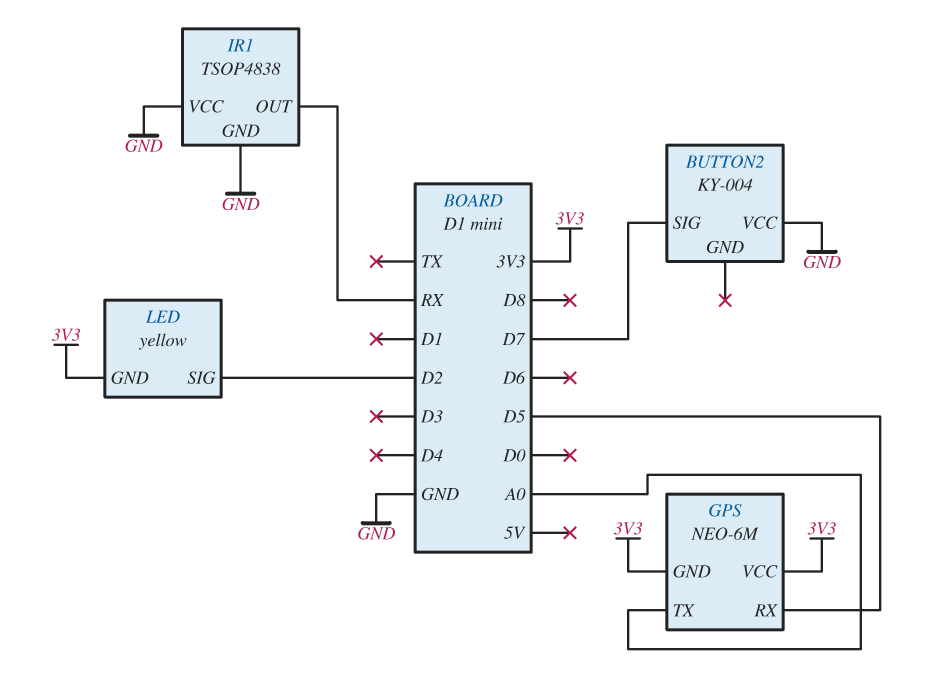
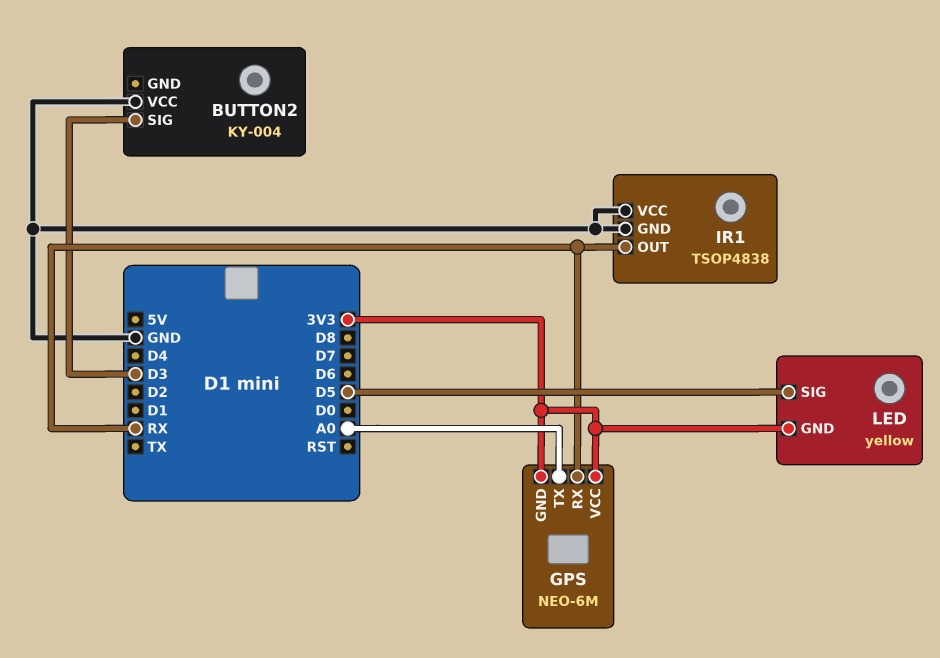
BUTTON2 pin SIG: D7 -> D3
GPS pin RX: D5 -> RX
LED pin SIG: D2 -> D5

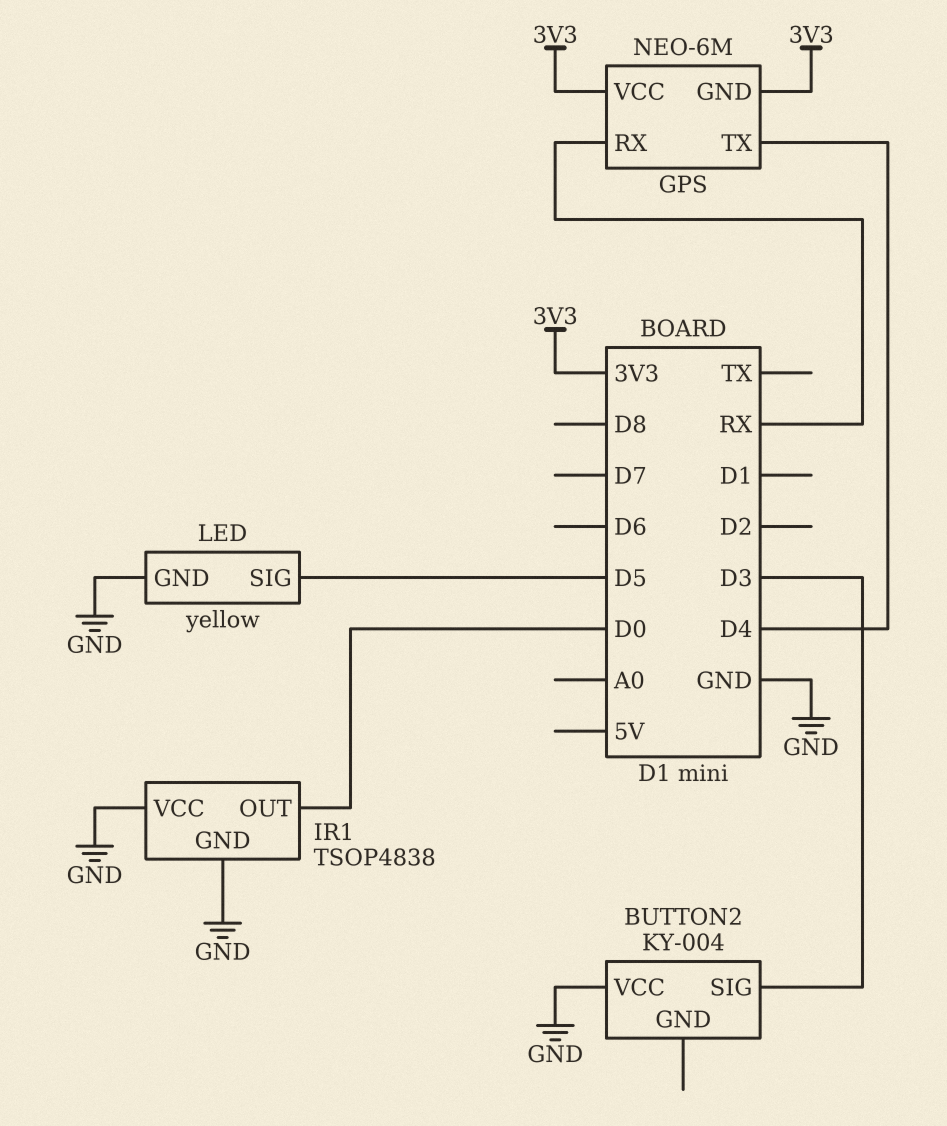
GPS pin TX: A0 -> D4
IR1 pin OUT: RX -> D0
LED pin GND: 3V3 -> GND

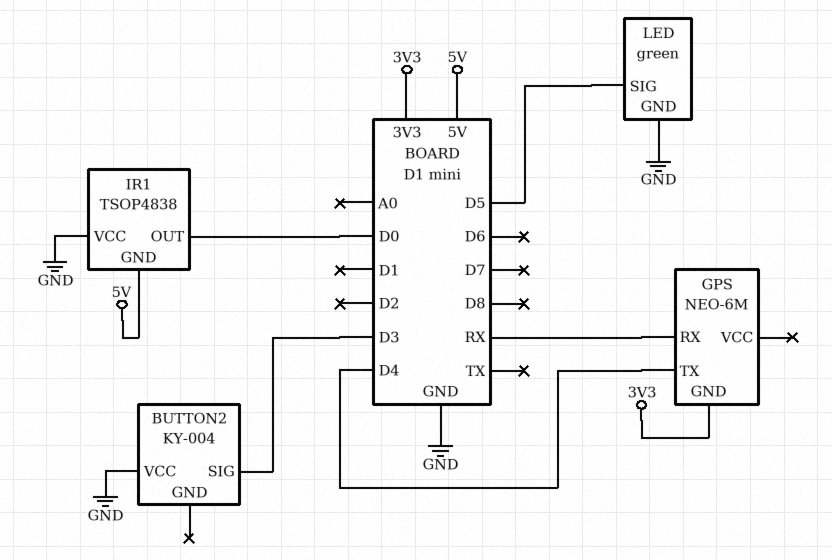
GPS pin VCC: 3V3 -> none
IR1 pin GND: GND -> 5V
LED: yellow -> green

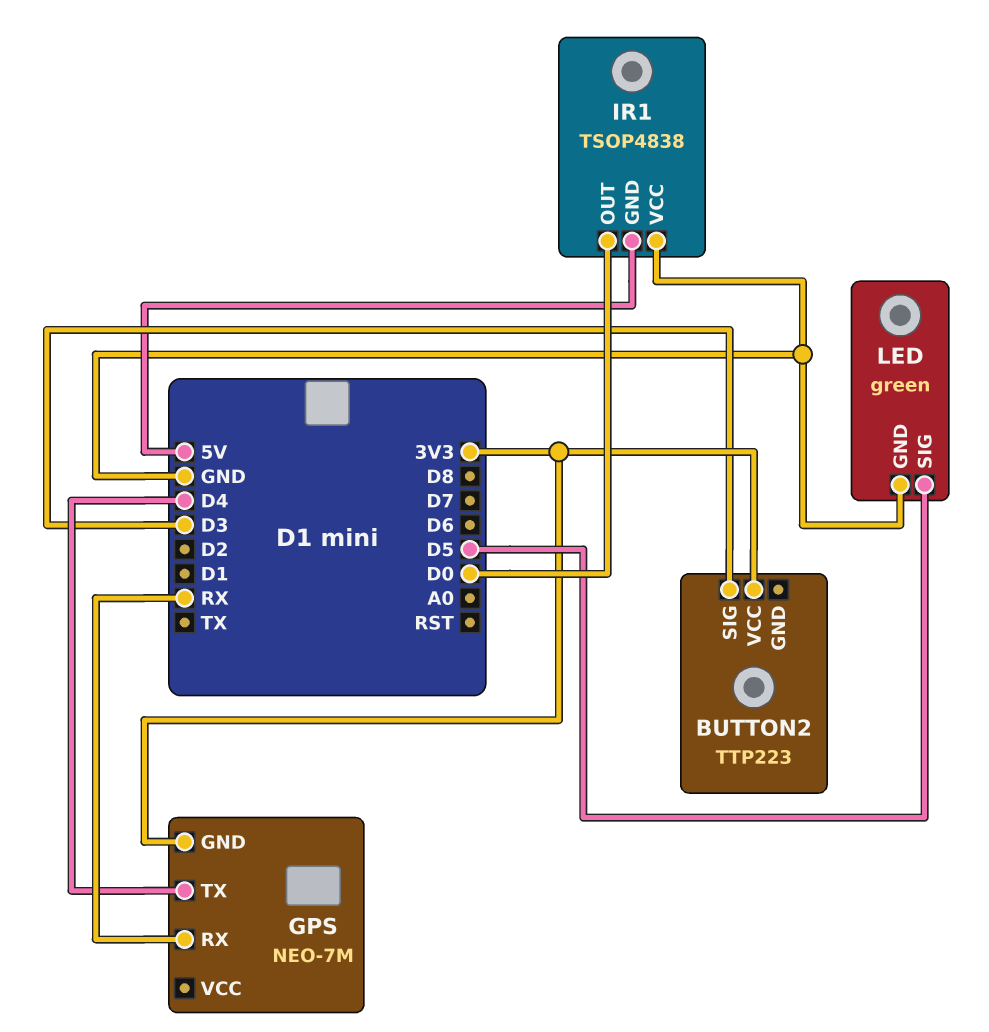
BUTTON2: KY-004 -> TTP223
BUTTON2 pin VCC: GND -> 3V3
GPS: NEO-6M -> NEO-7M

